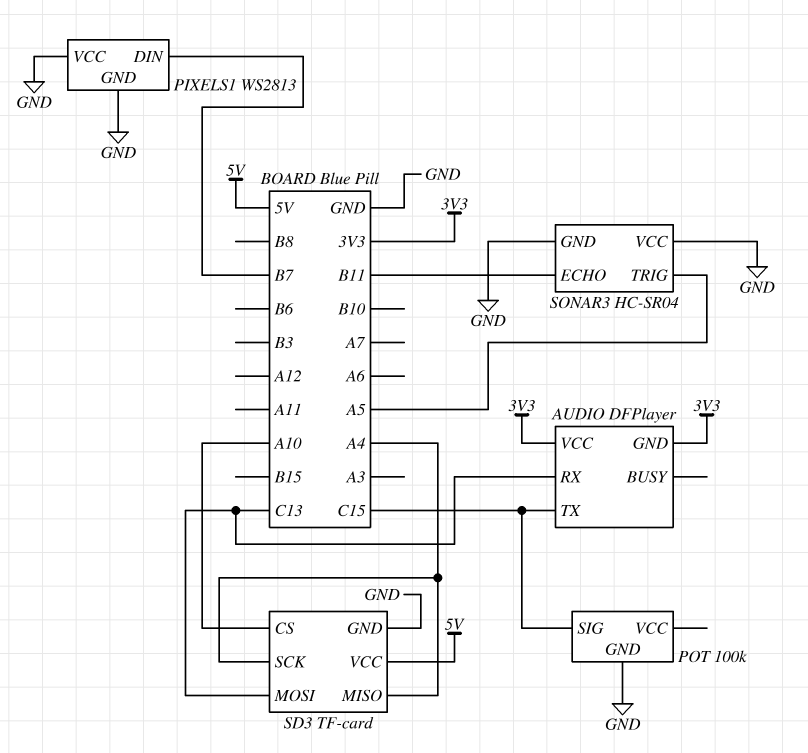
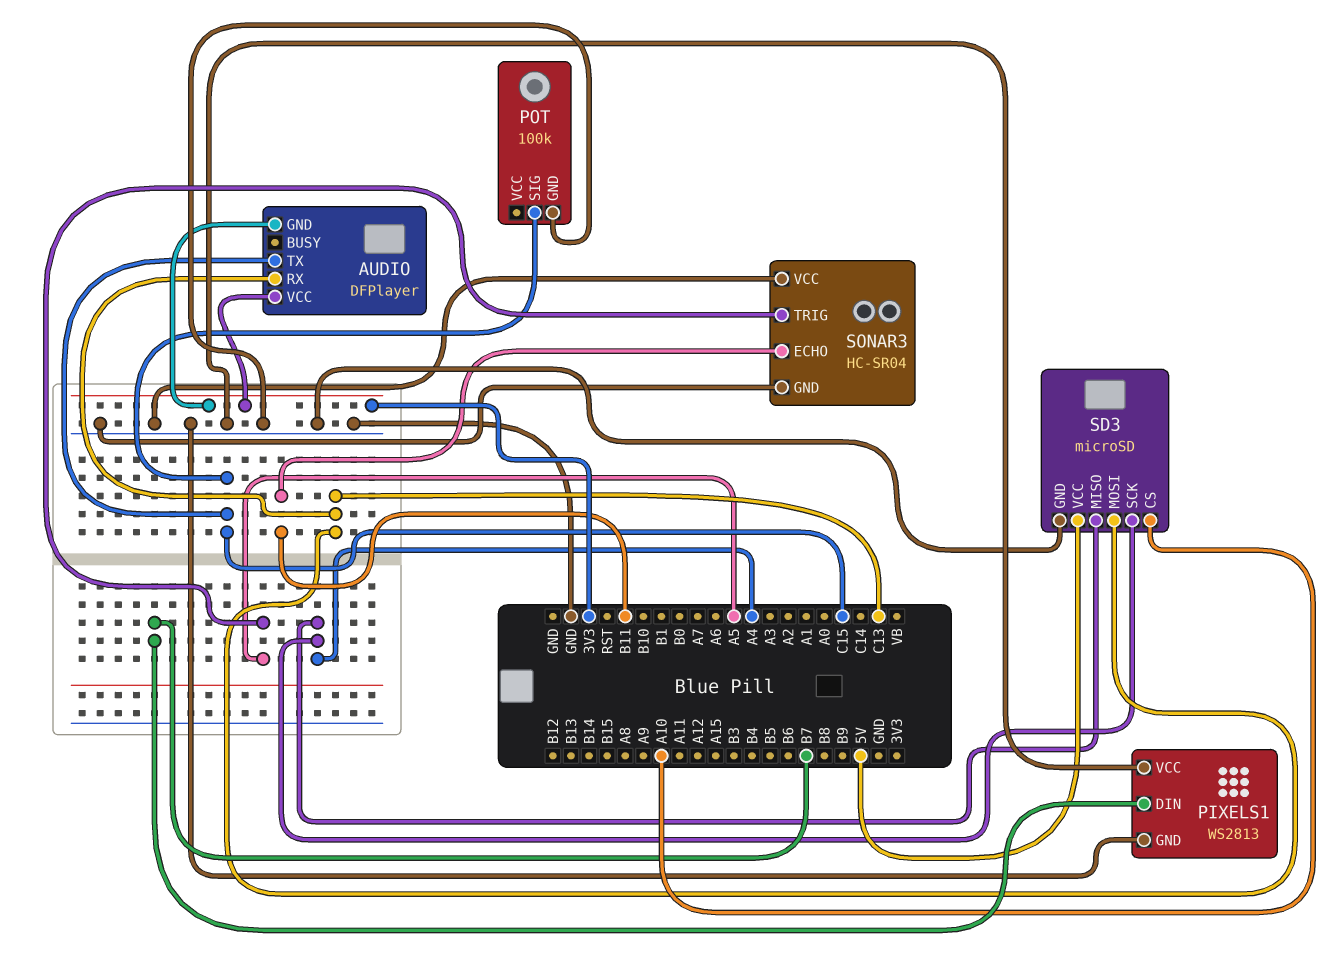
SD3: TF-card -> microSD

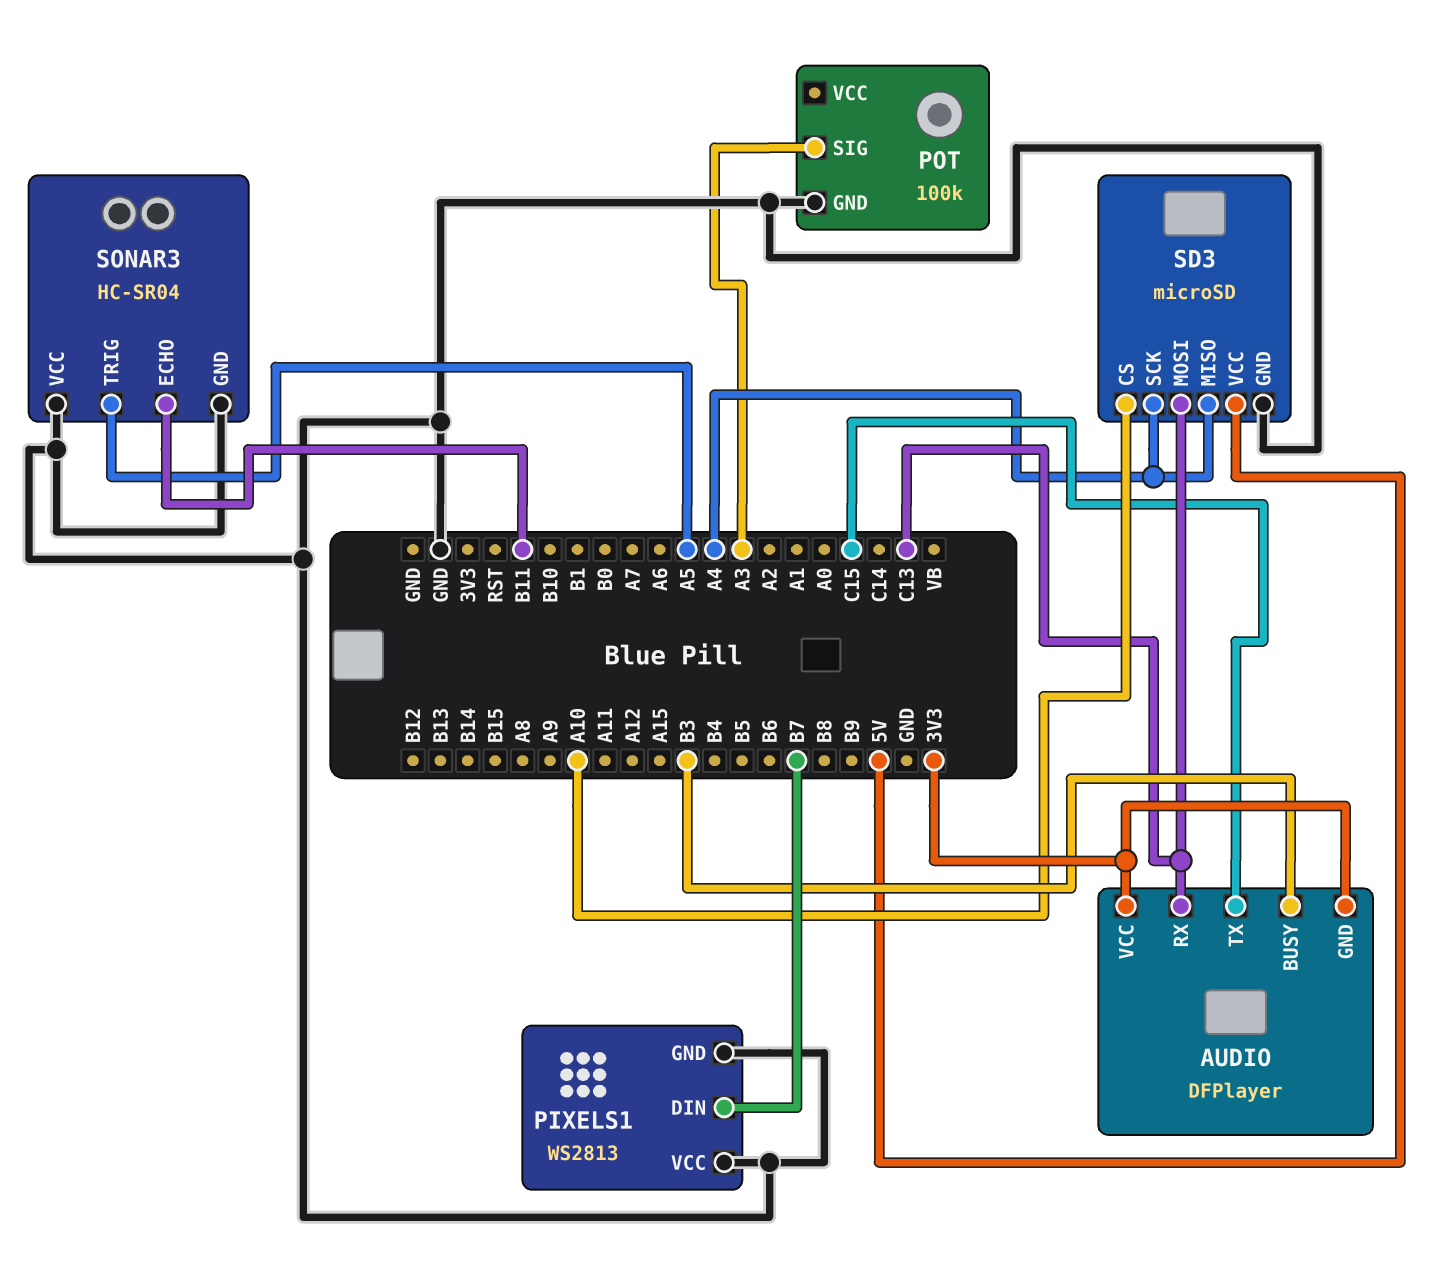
AUDIO pin BUSY: none -> B3
POT pin SIG: C15 -> A3

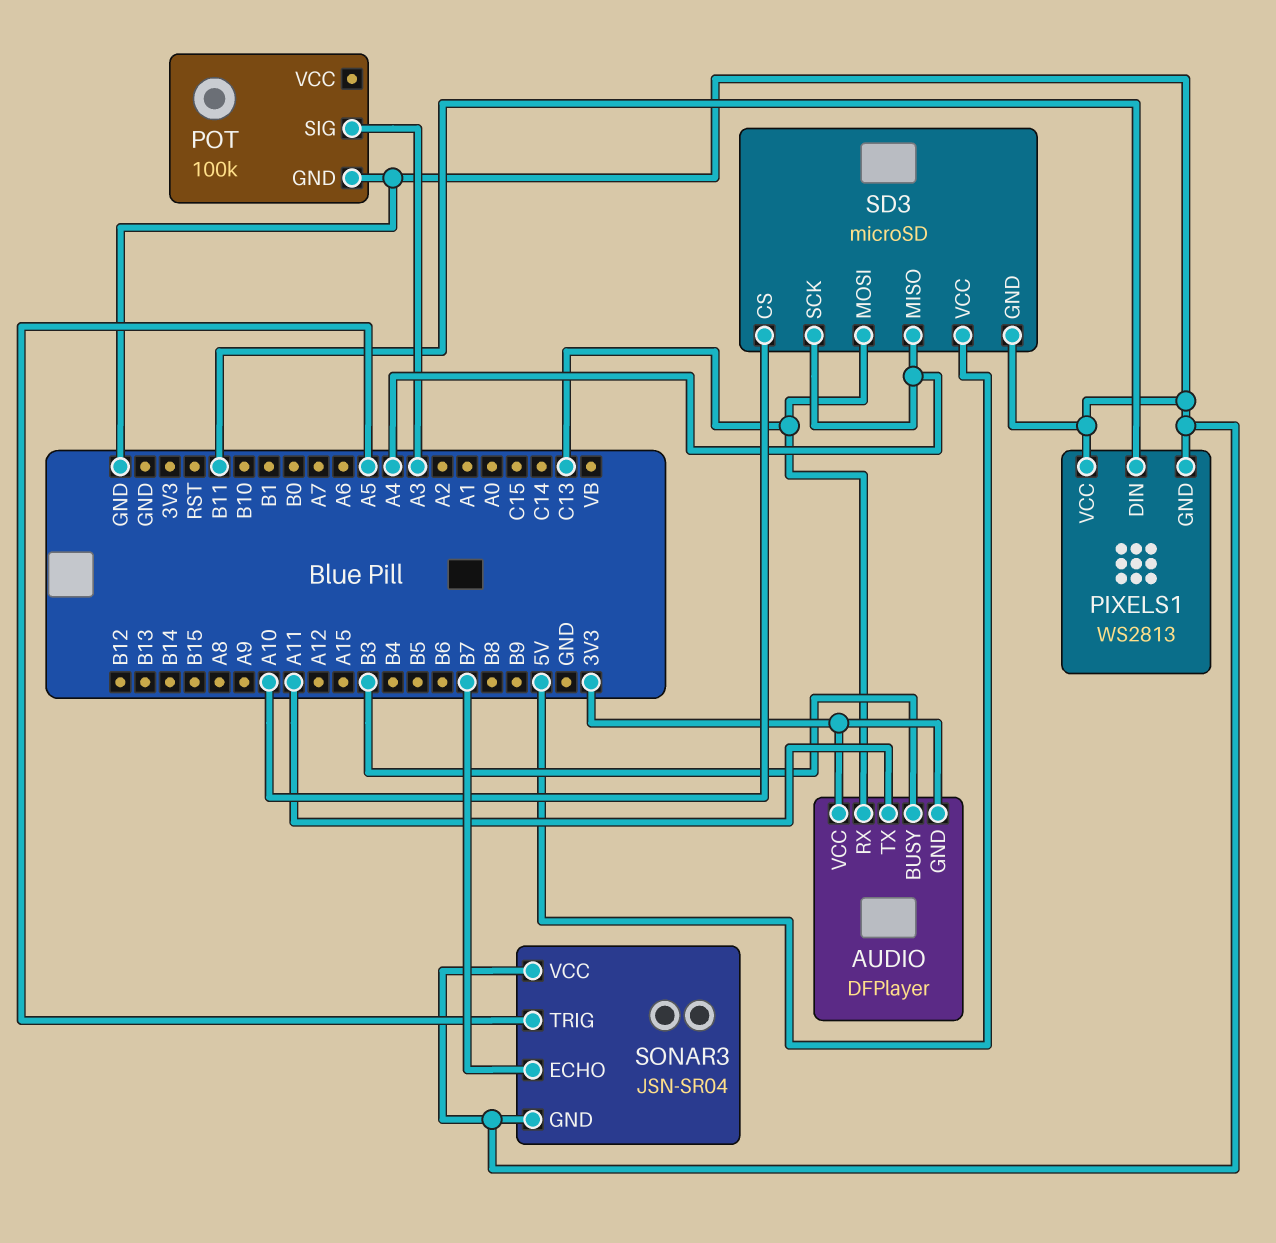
AUDIO pin TX: C15 -> A11
PIXELS1 pin DIN: B7 -> B11
SONAR3: HC-SR04 -> JSN-SR04
SONAR3 pin ECHO: B11 -> B7

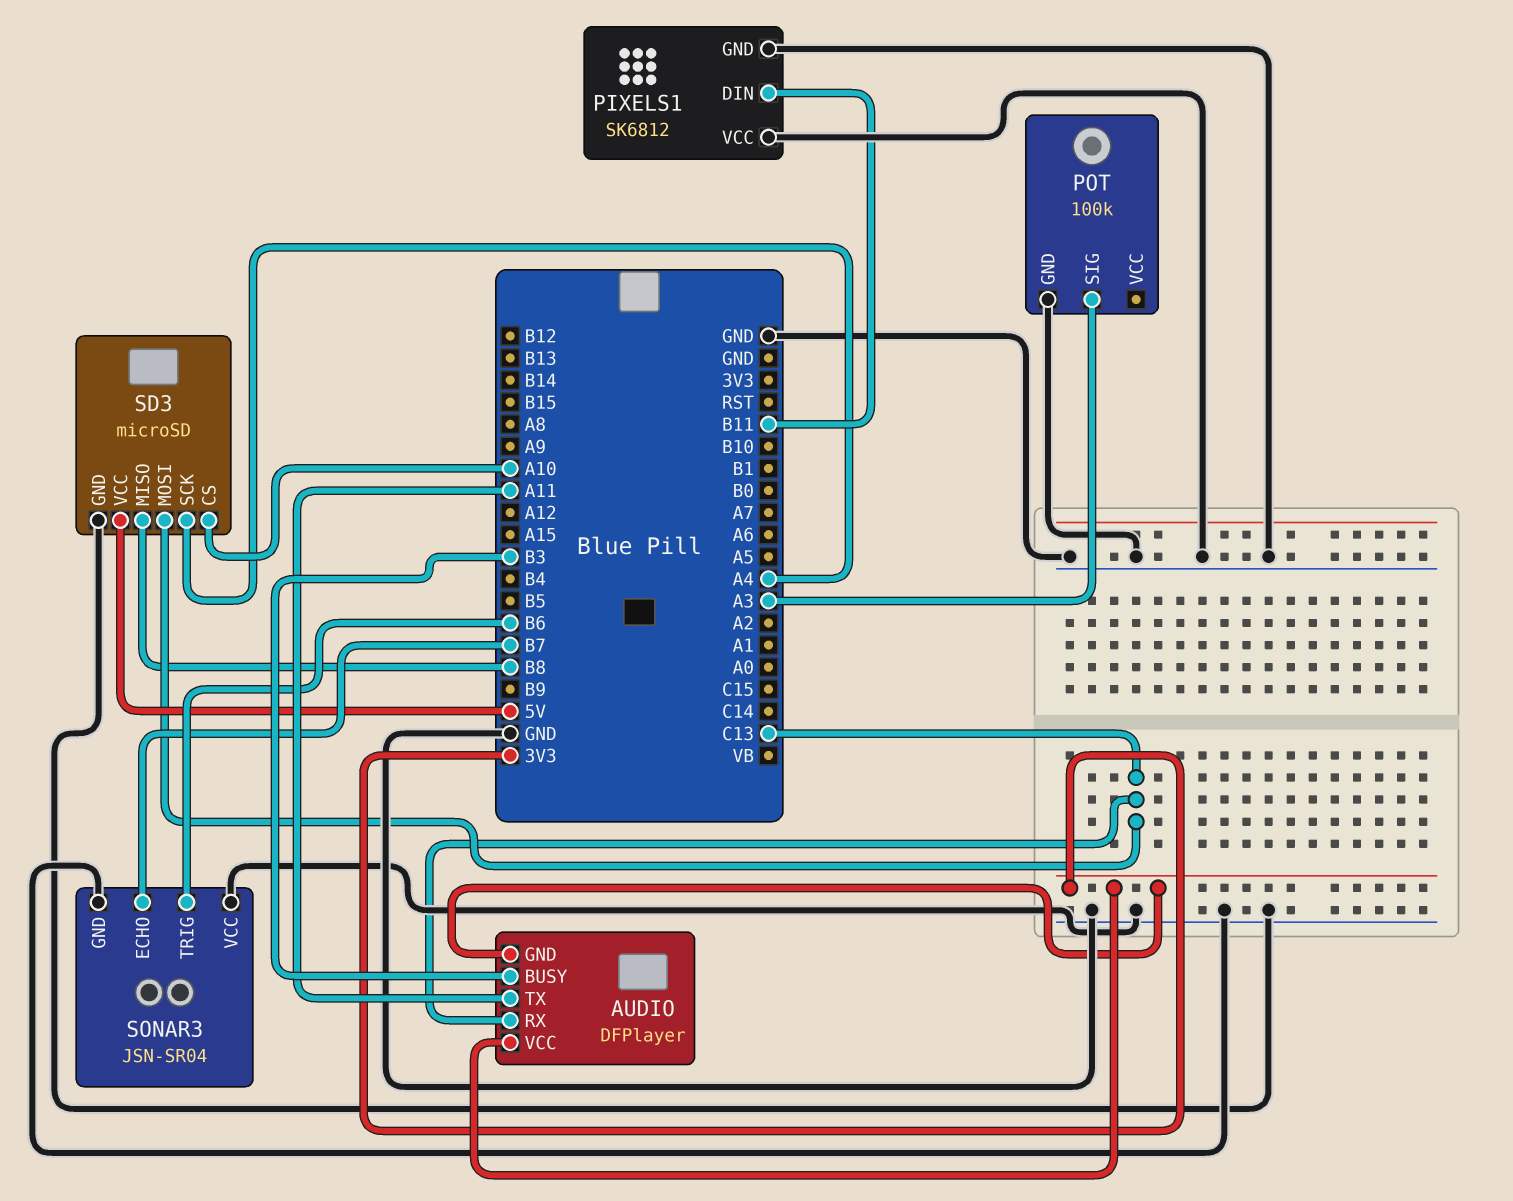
PIXELS1: WS2813 -> SK6812
SD3 pin MISO: A4 -> B8
SONAR3 pin TRIG: A5 -> B6

